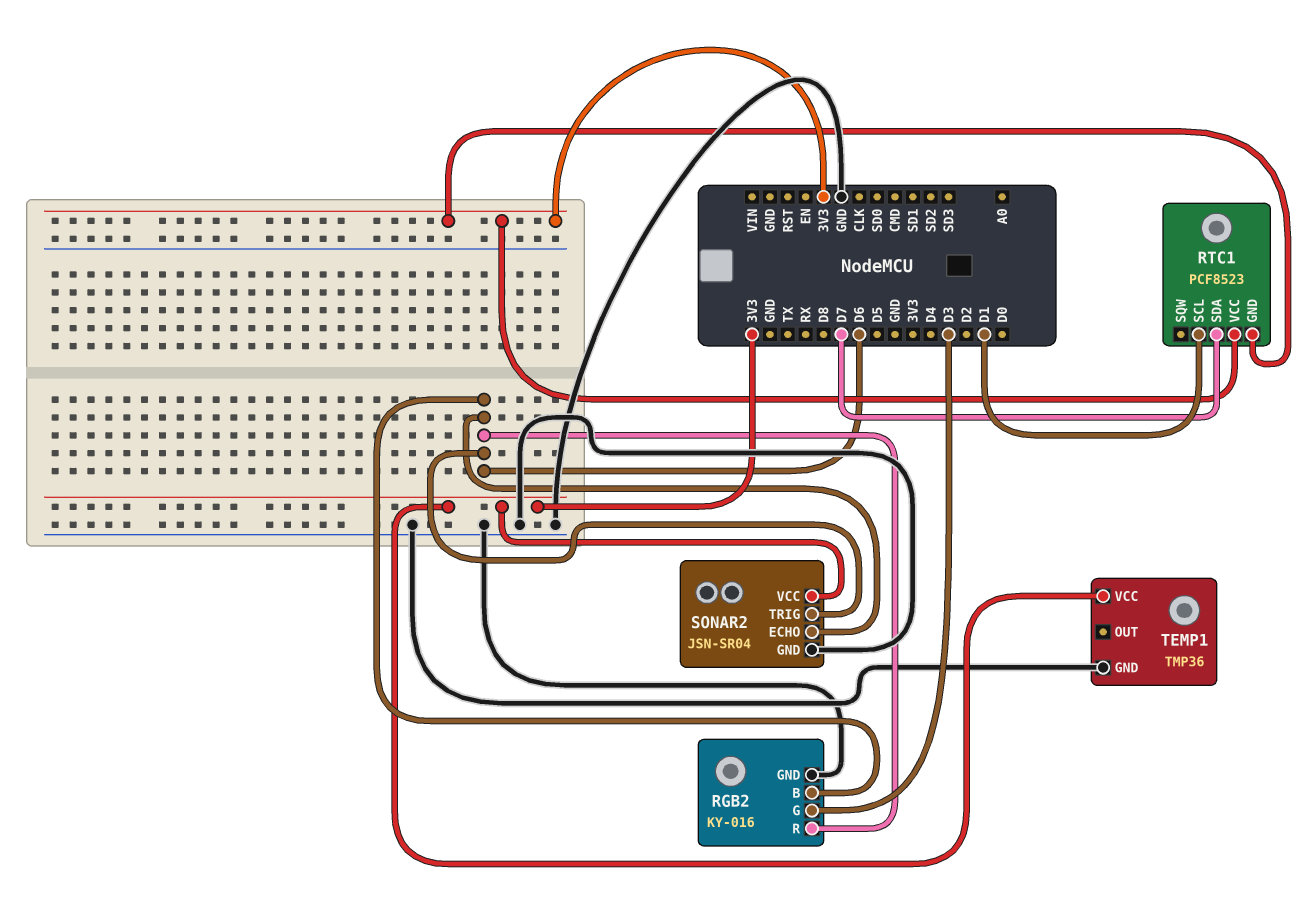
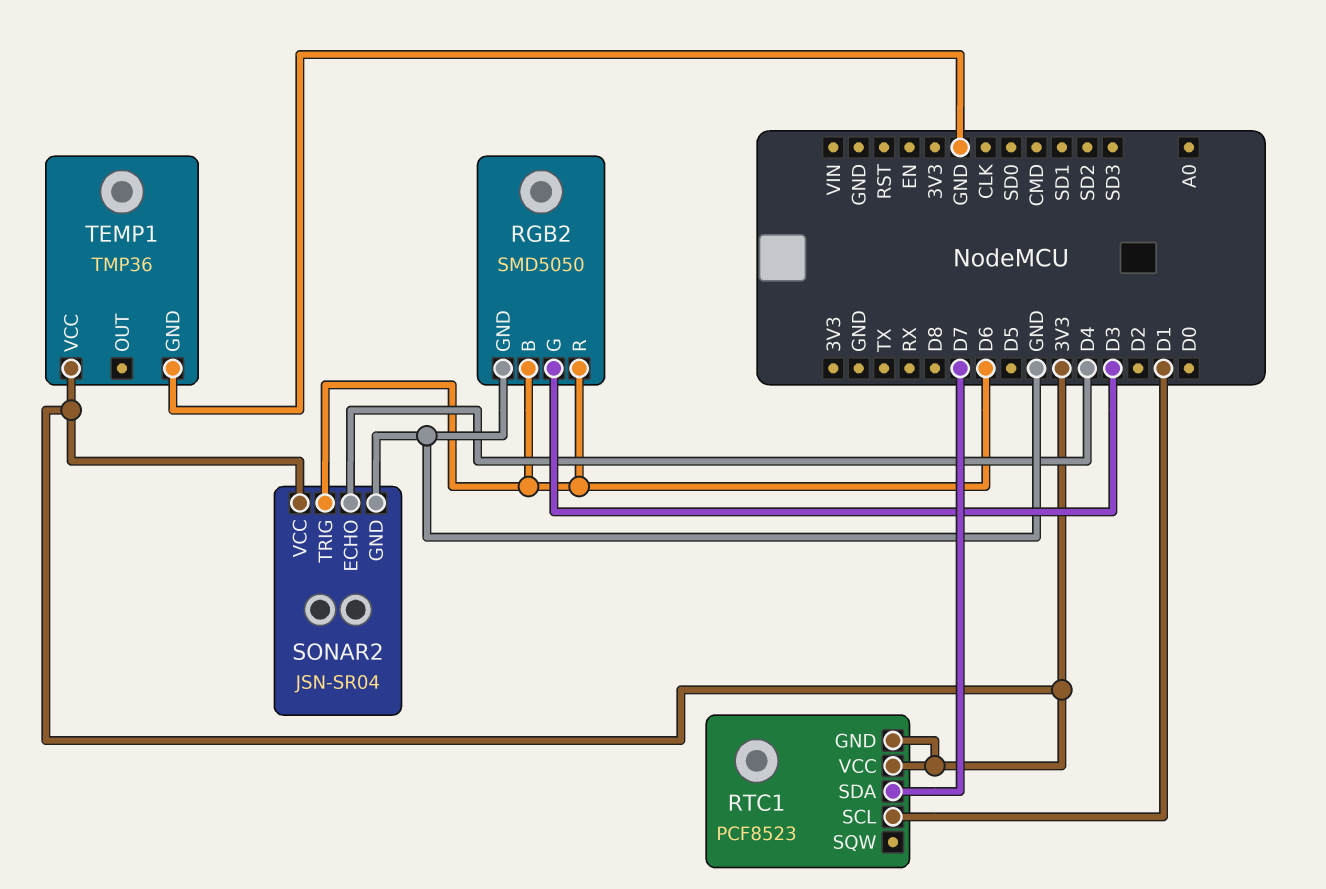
RGB2: KY-016 -> SMD5050
SONAR2 pin ECHO: D6 -> D4

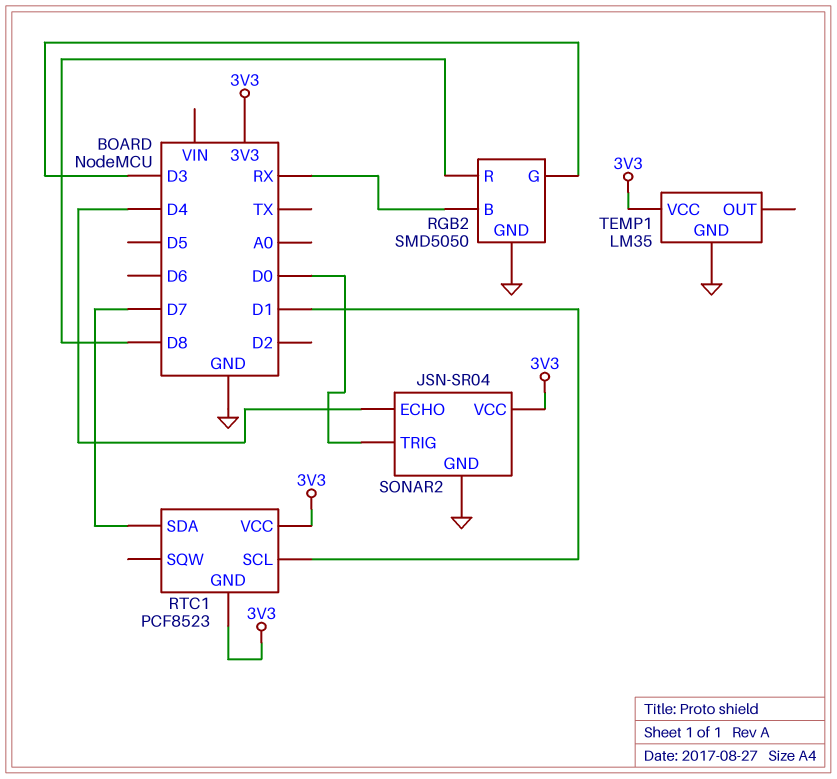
RGB2 pin B: D6 -> RX
RGB2 pin R: D6 -> D8
SONAR2 pin TRIG: D6 -> D0
TEMP1: TMP36 -> LM35

